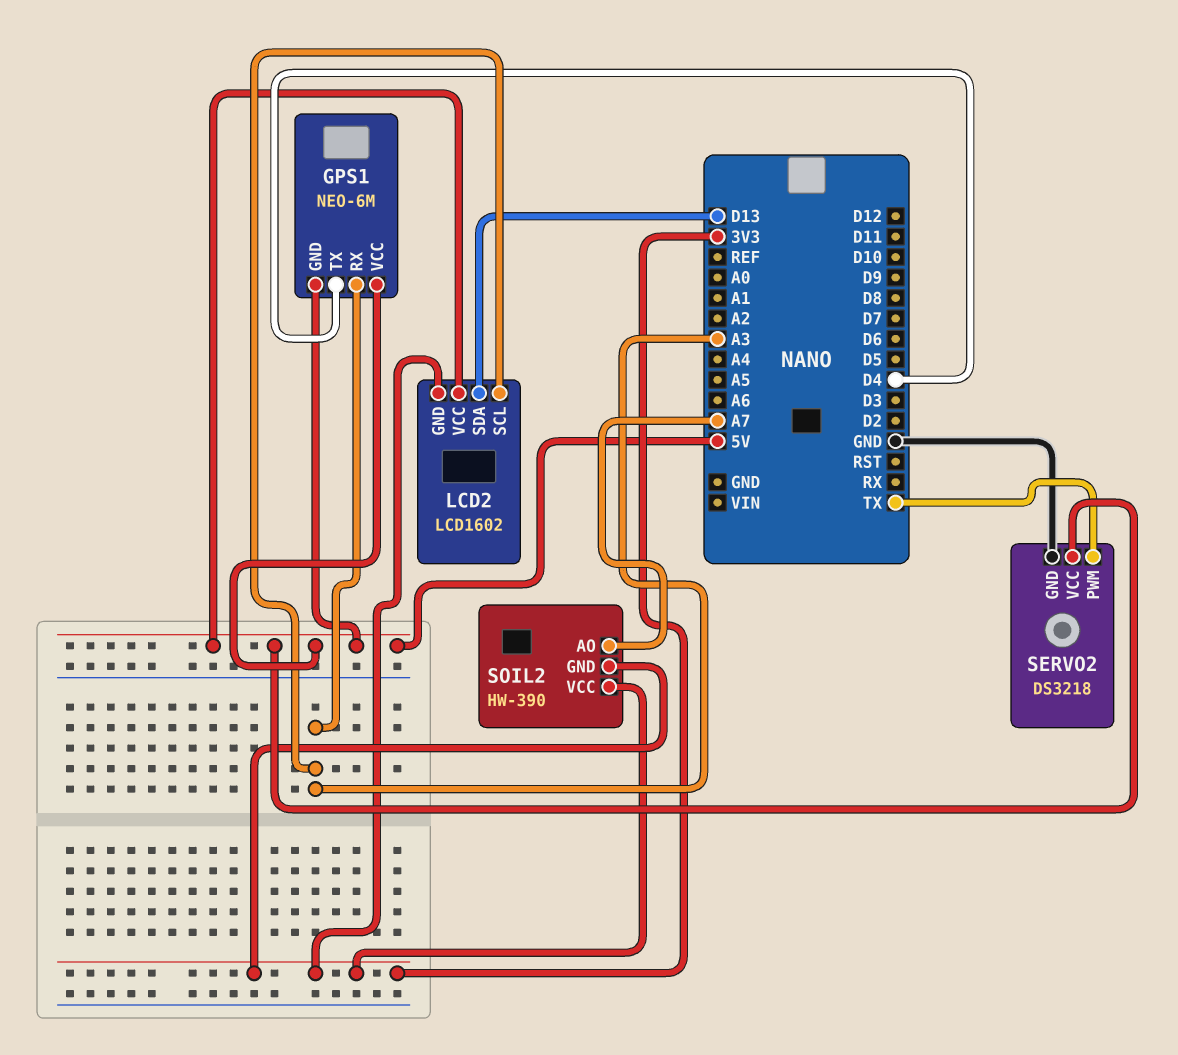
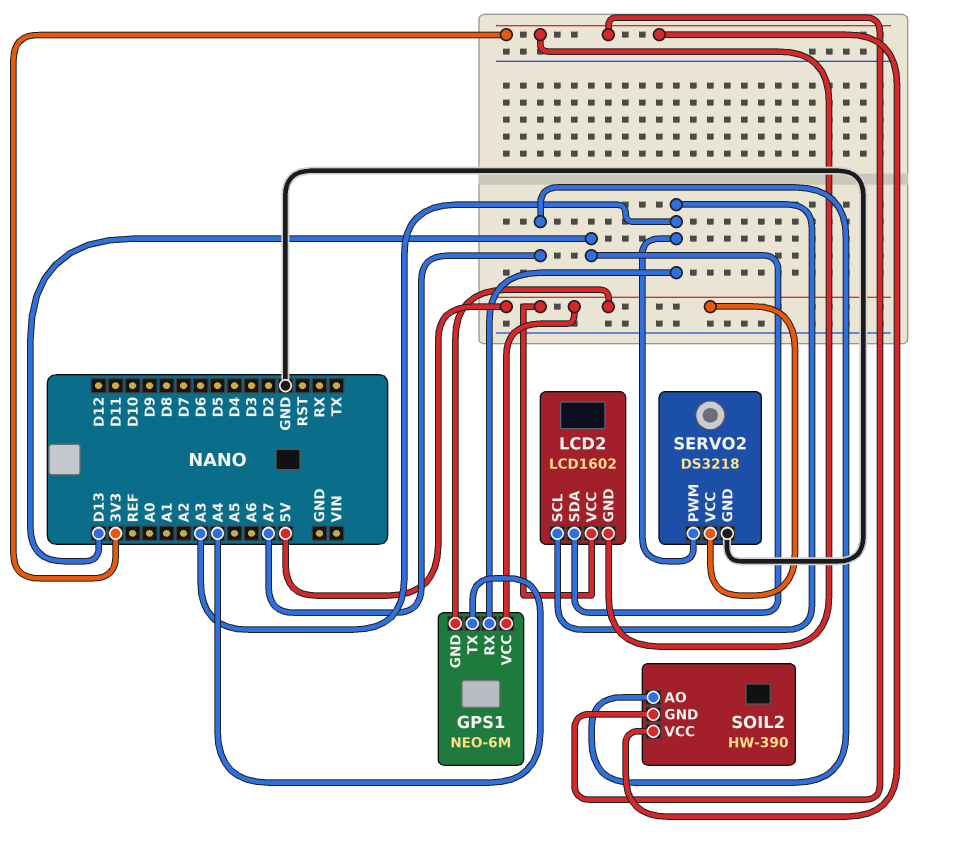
GPS1 pin TX: D4 -> A4
SERVO2 pin PWM: TX -> A3

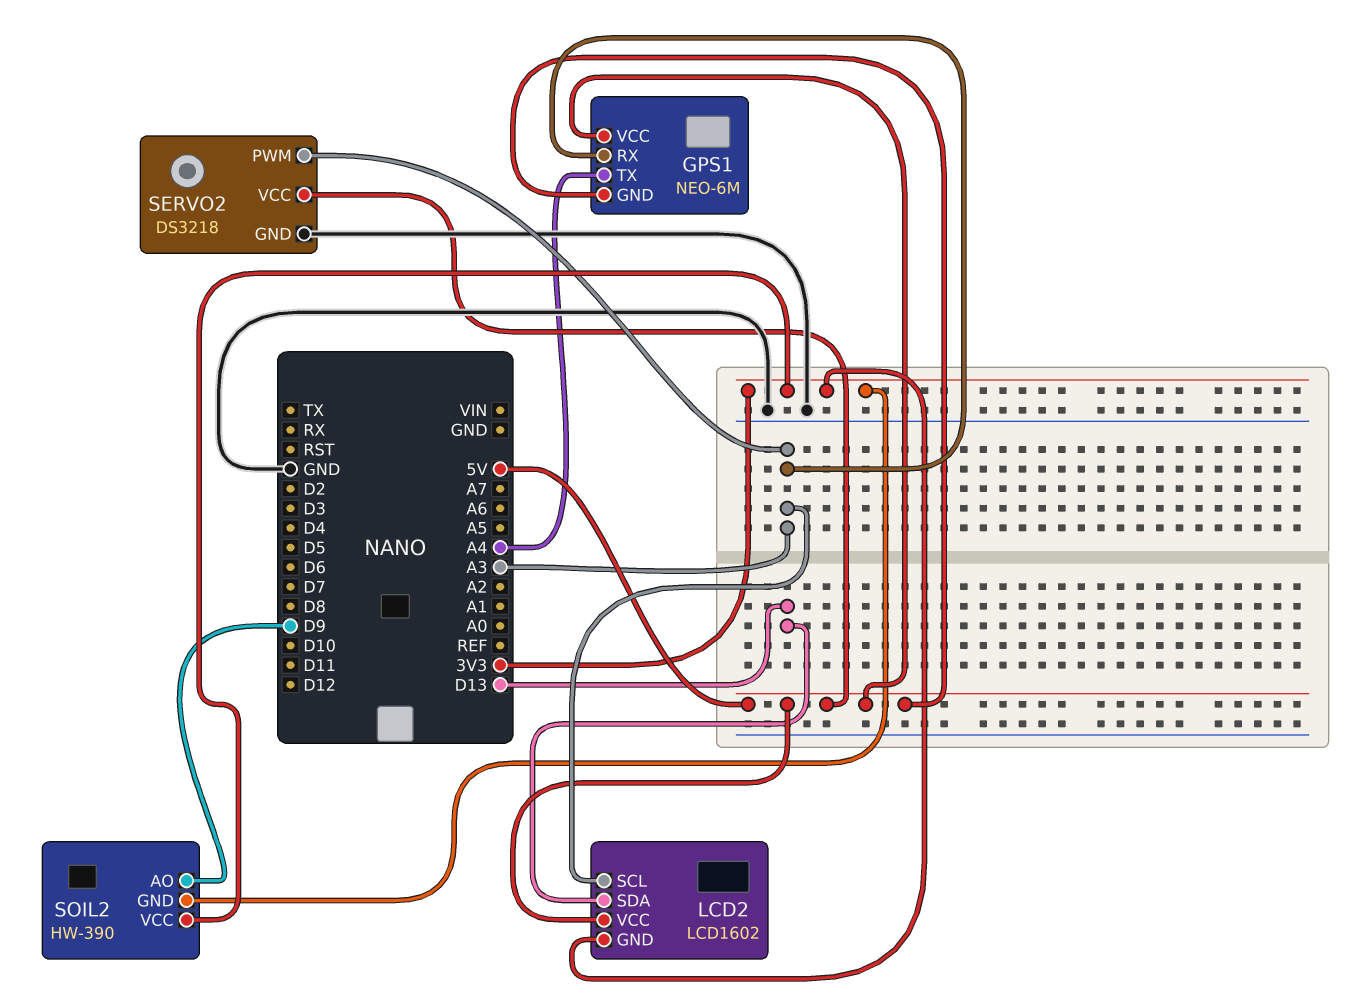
SOIL2 pin AO: A7 -> D9

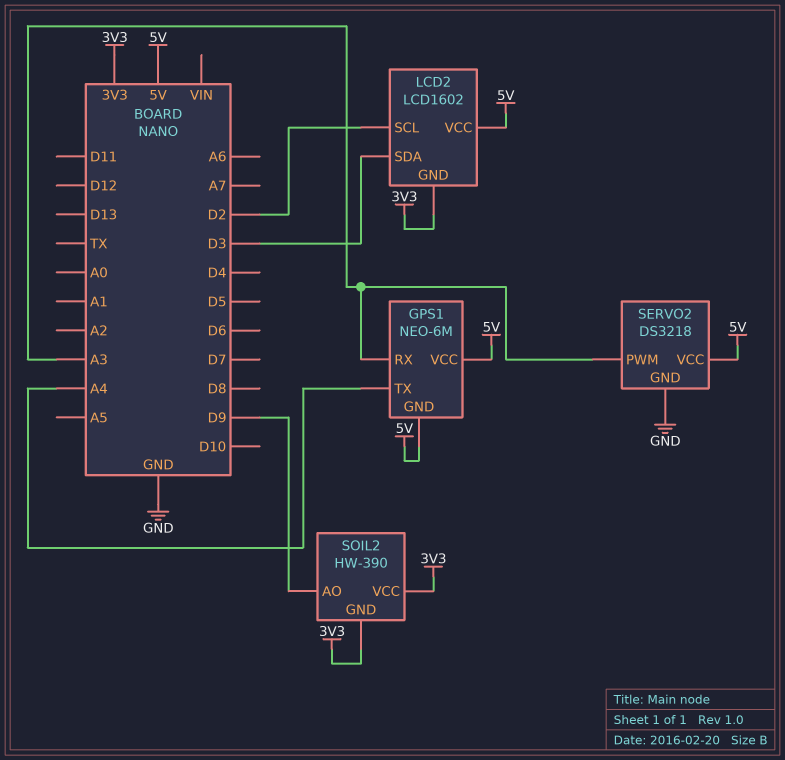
LCD2 pin SCL: A3 -> D2
LCD2 pin SDA: D13 -> D3

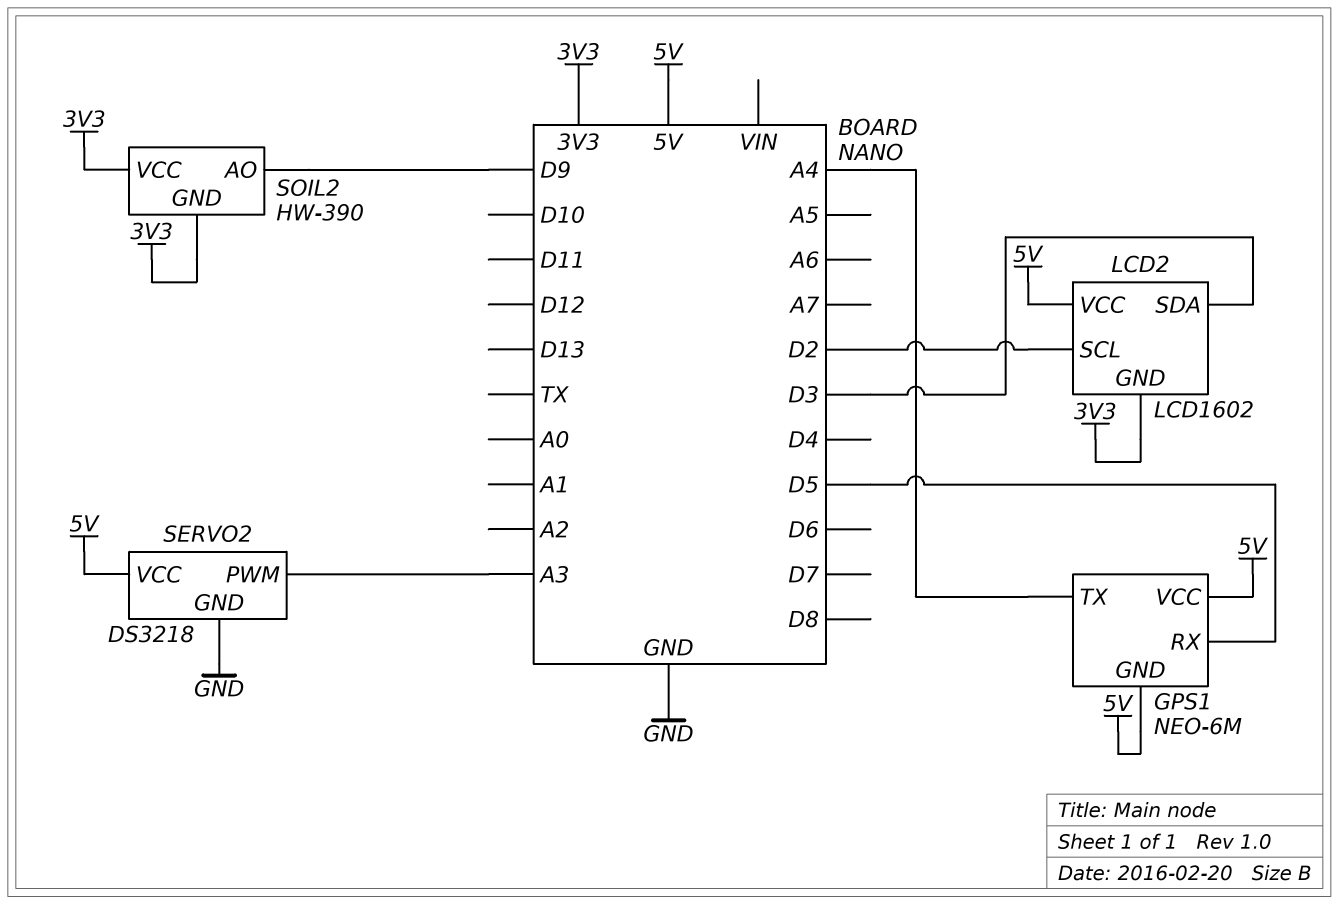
GPS1 pin RX: A3 -> D5

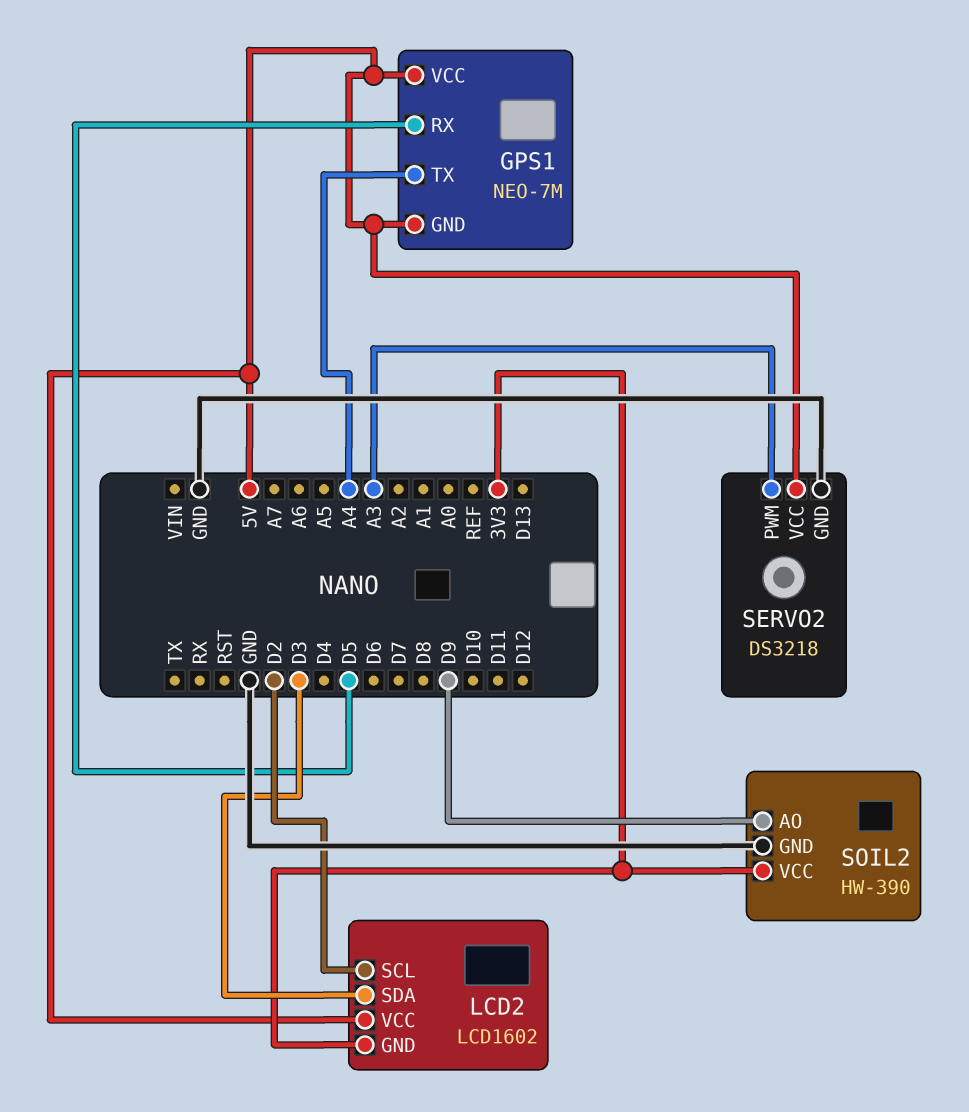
GPS1: NEO-6M -> NEO-7M
SOIL2 pin GND: 3V3 -> GND

